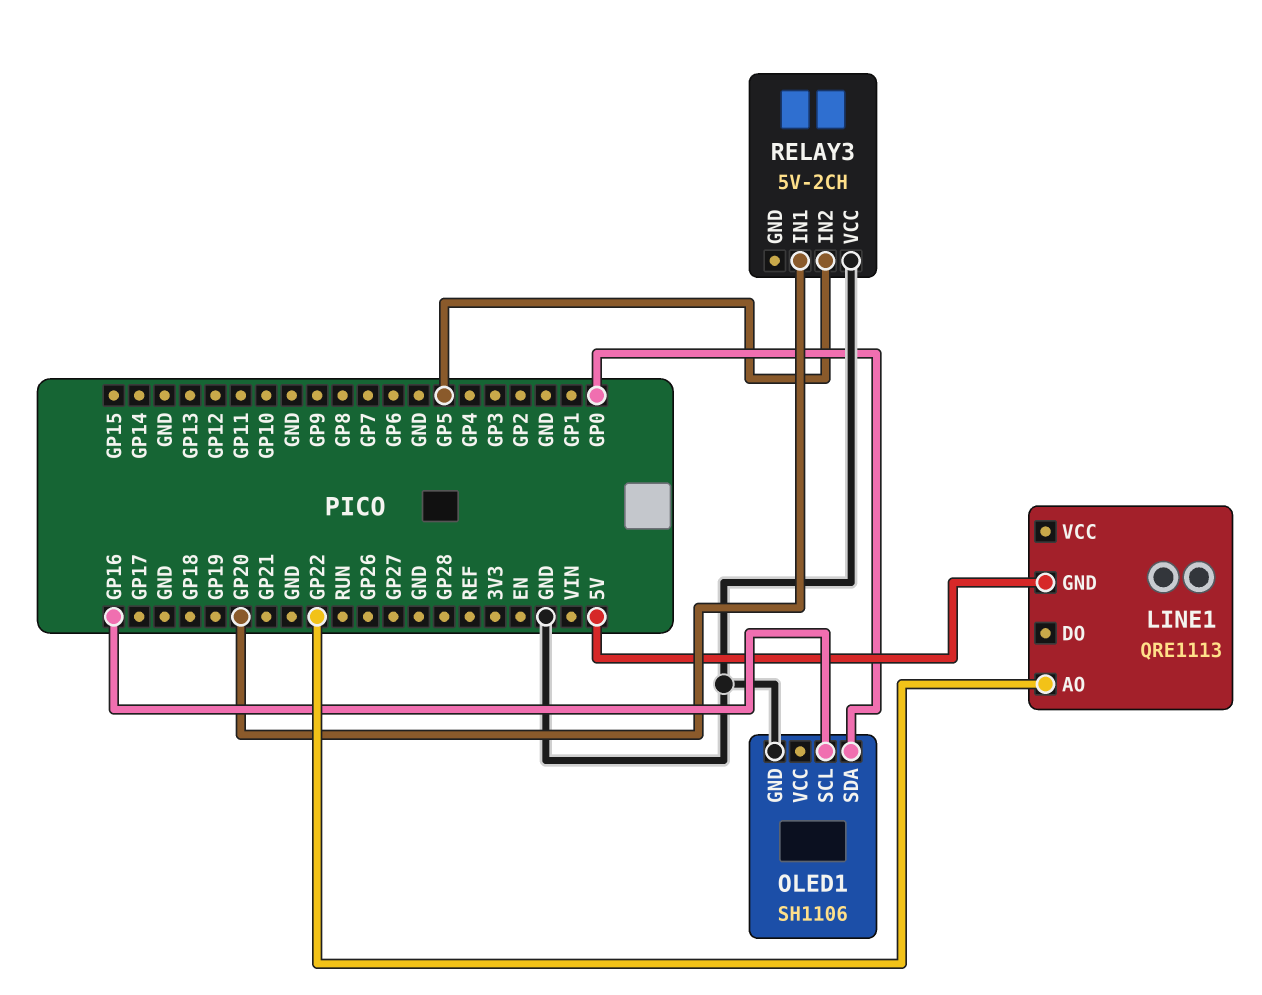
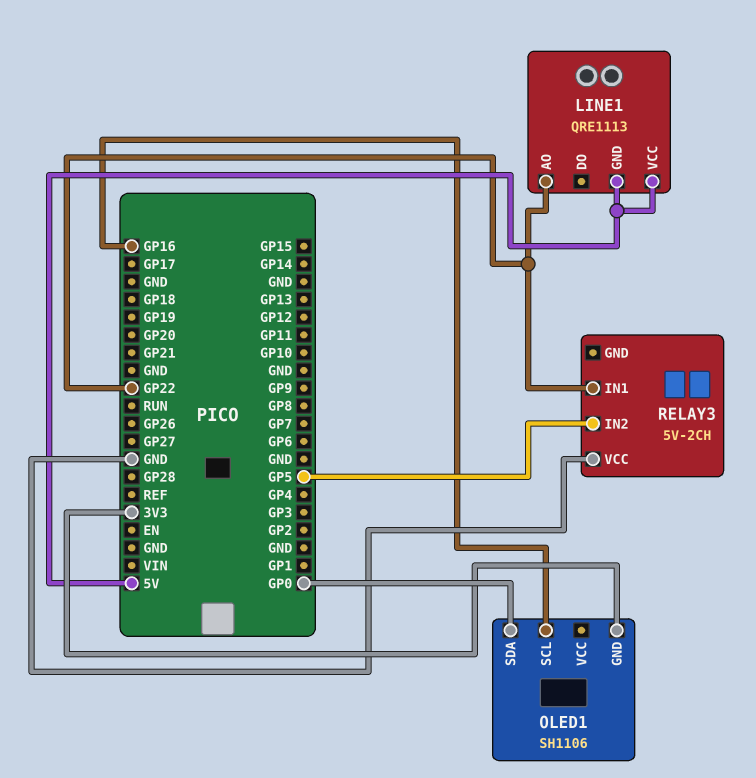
LINE1 pin VCC: none -> 5V
OLED1 pin GND: GND -> 3V3
RELAY3 pin IN1: GP20 -> GP22

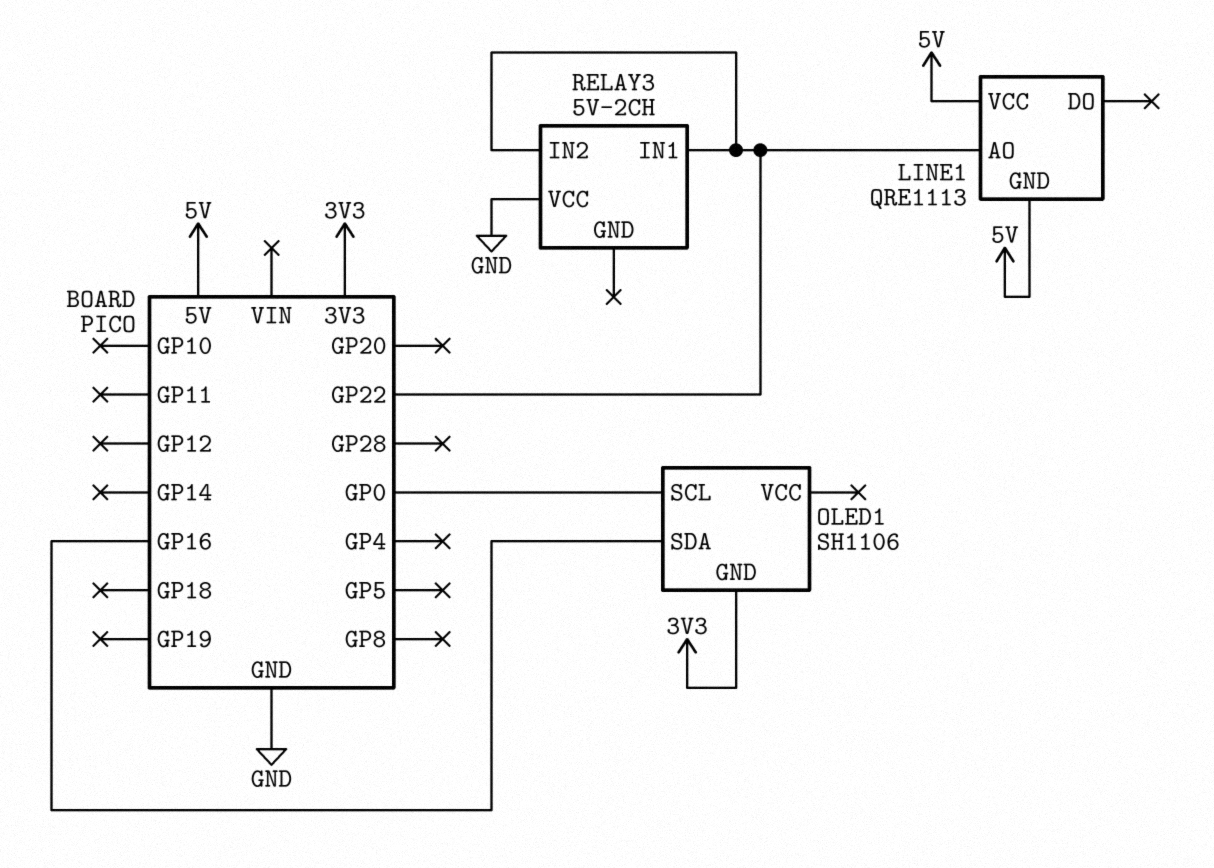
OLED1 pin SCL: GP16 -> GP0
OLED1 pin SDA: GP0 -> GP16
RELAY3 pin IN2: GP5 -> GP22

